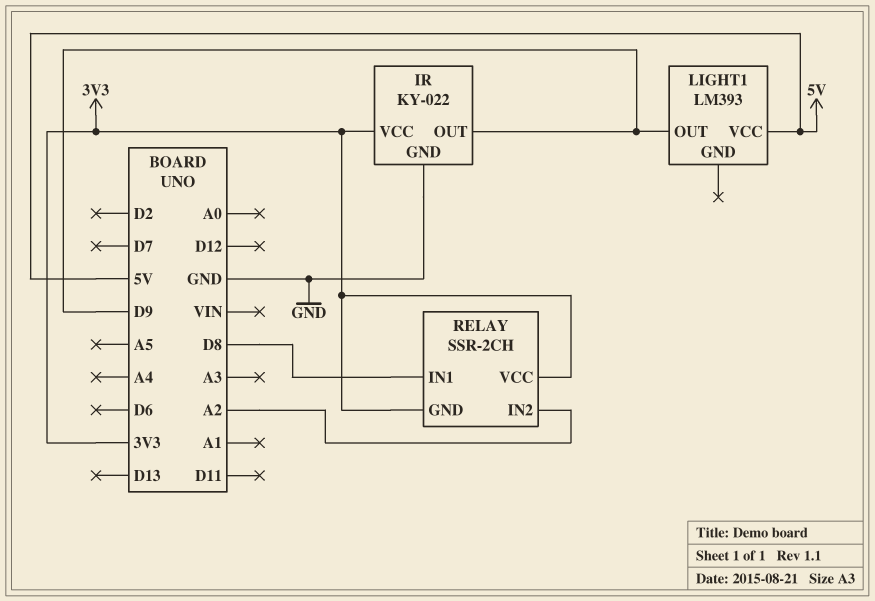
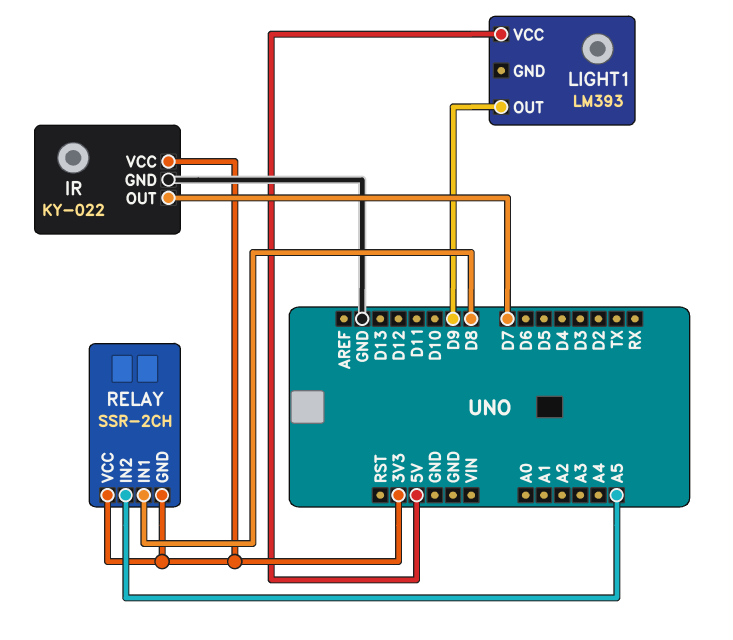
IR pin OUT: D9 -> D7
RELAY pin IN2: A2 -> A5

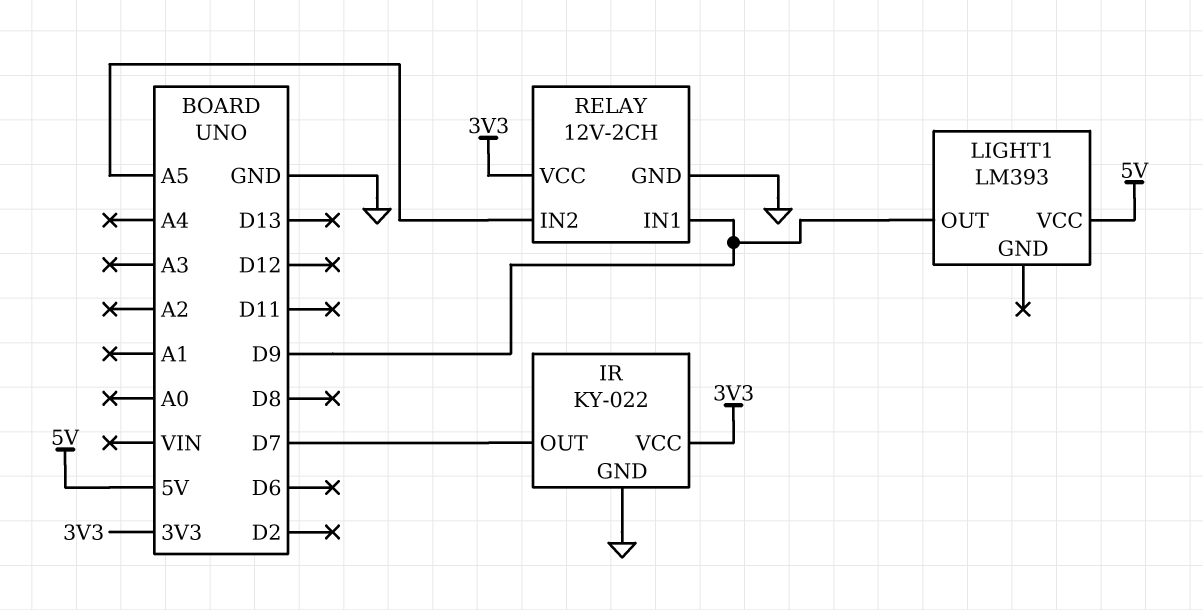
RELAY: SSR-2CH -> 12V-2CH
RELAY pin GND: 3V3 -> GND
RELAY pin IN1: D8 -> D9

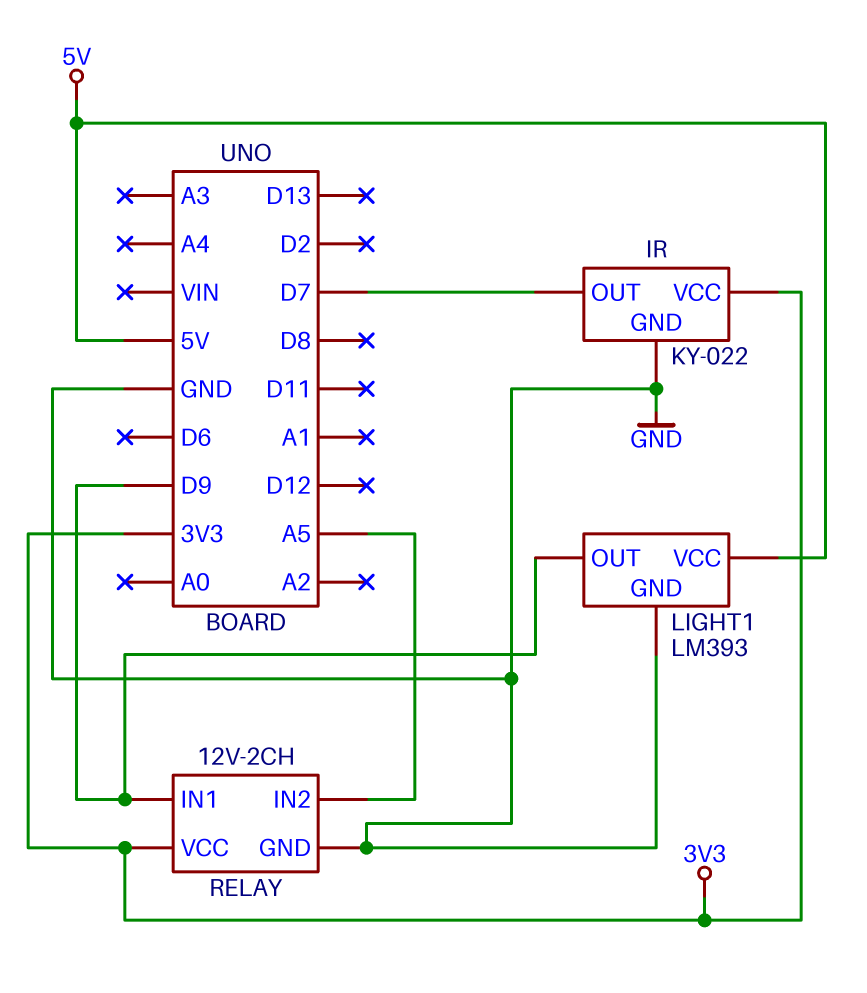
LIGHT1 pin GND: none -> GND

